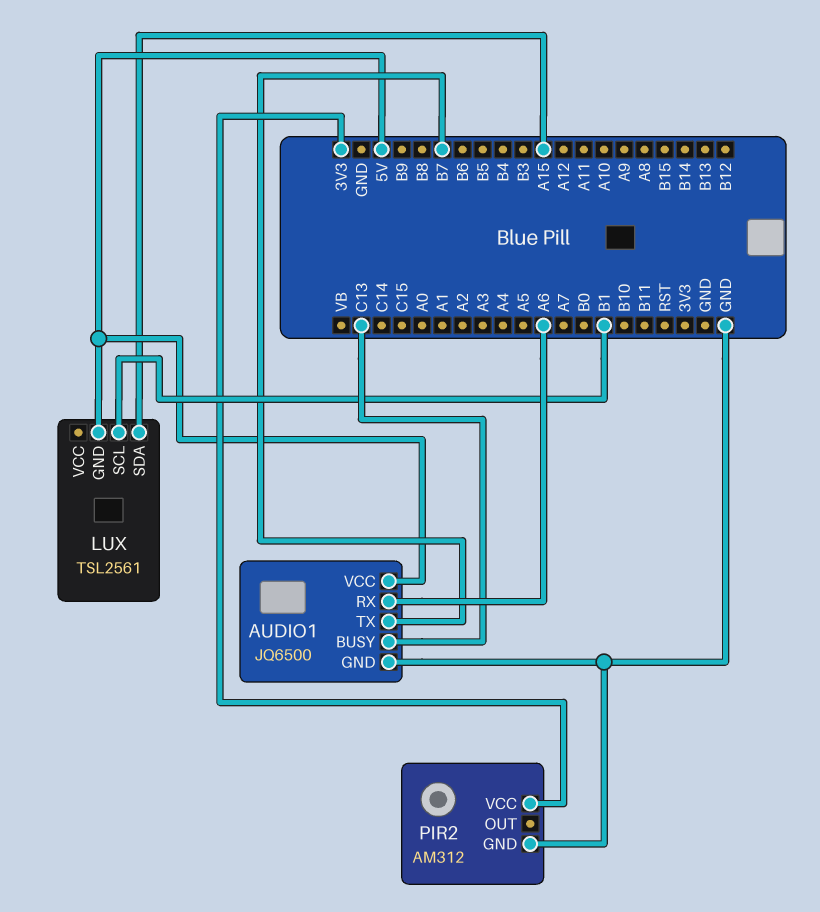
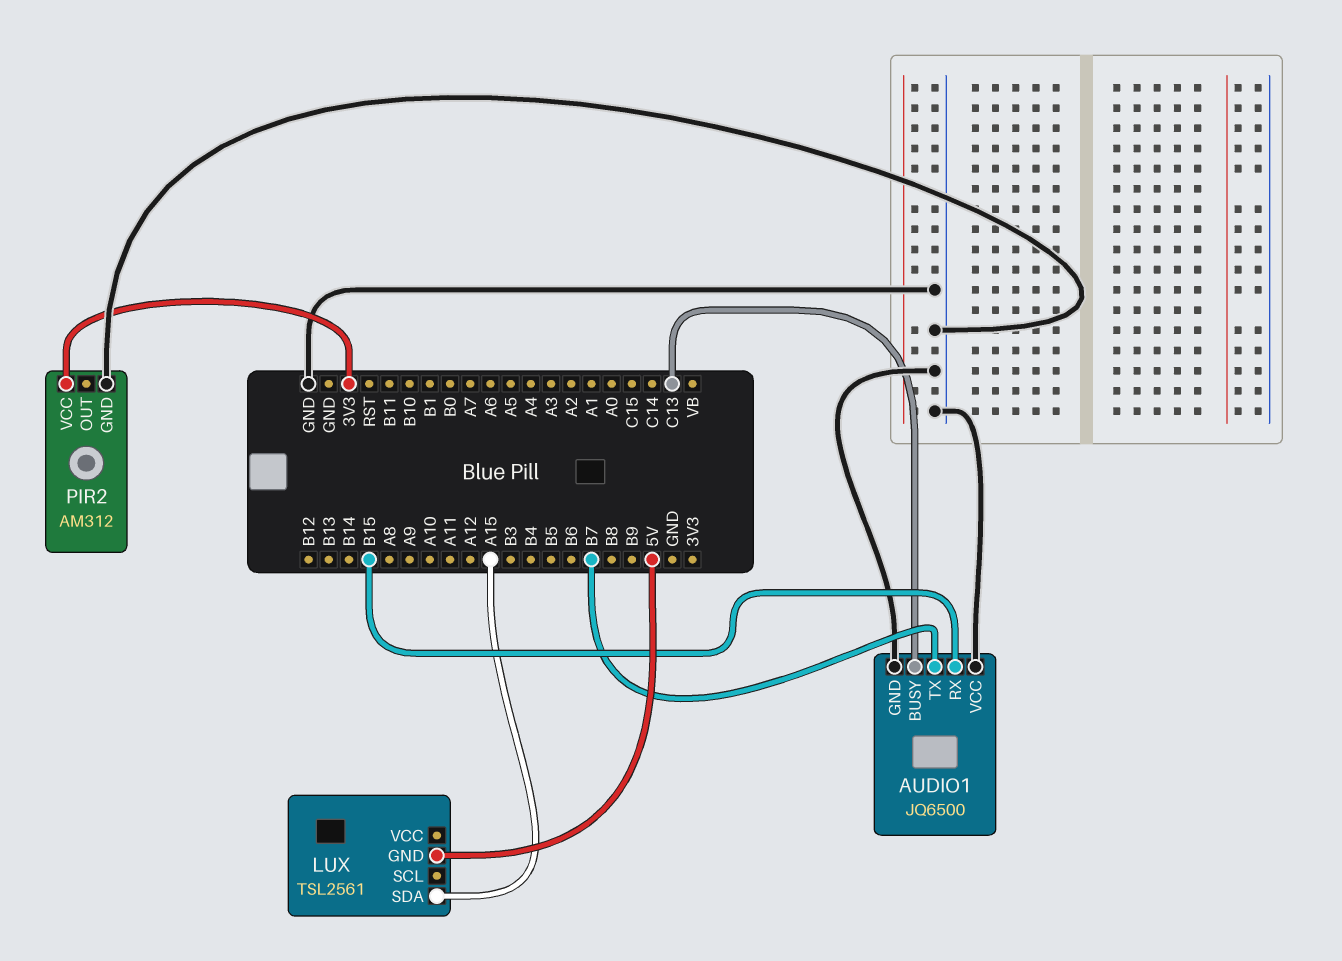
AUDIO1 pin RX: A6 -> B15
AUDIO1 pin VCC: 5V -> GND
LUX pin SCL: B1 -> none

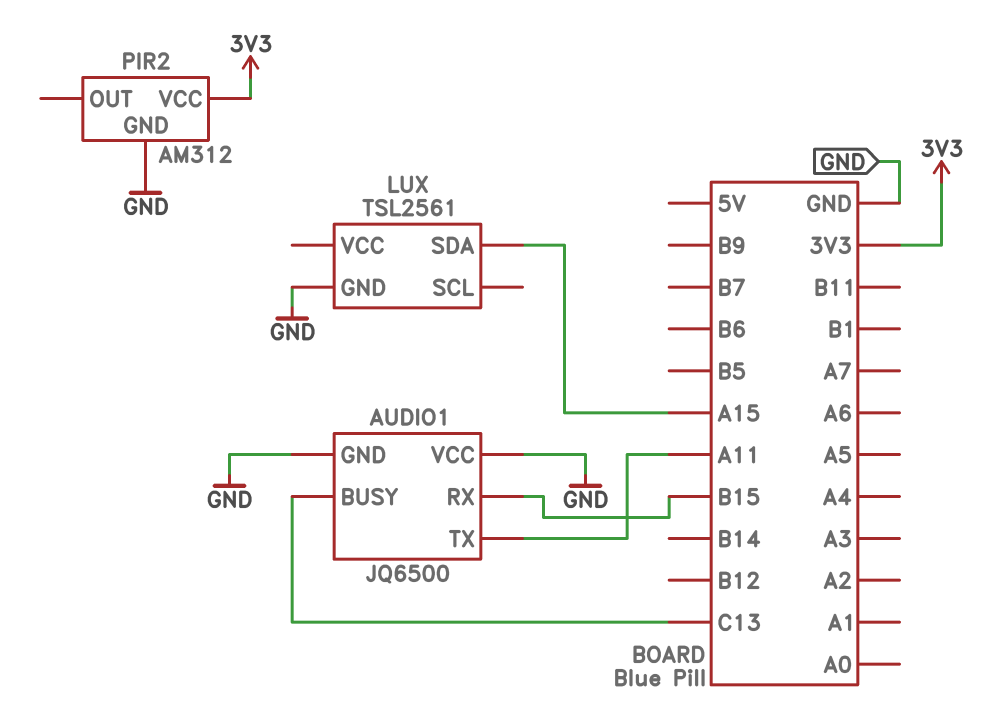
AUDIO1 pin TX: B7 -> A11
LUX pin GND: 5V -> GND

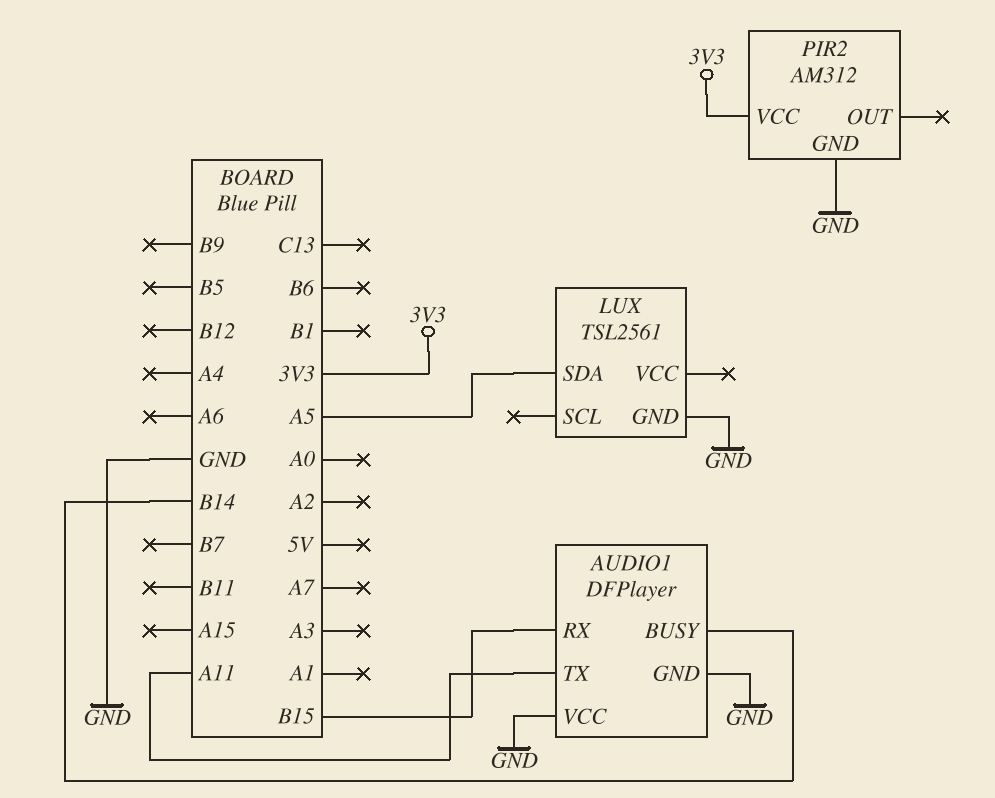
AUDIO1: JQ6500 -> DFPlayer
AUDIO1 pin BUSY: C13 -> B14
LUX pin SDA: A15 -> A5

